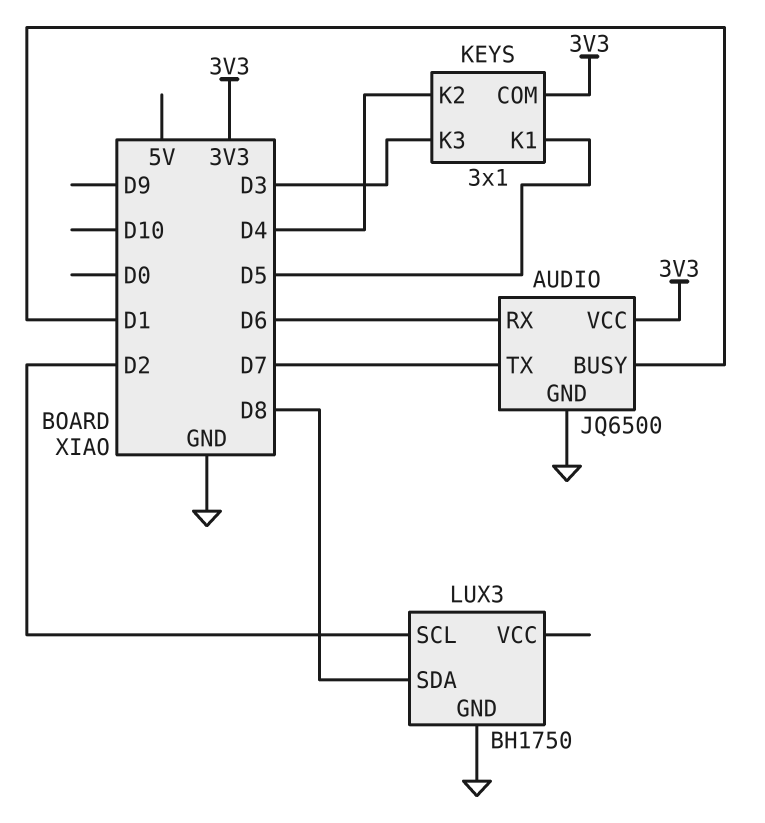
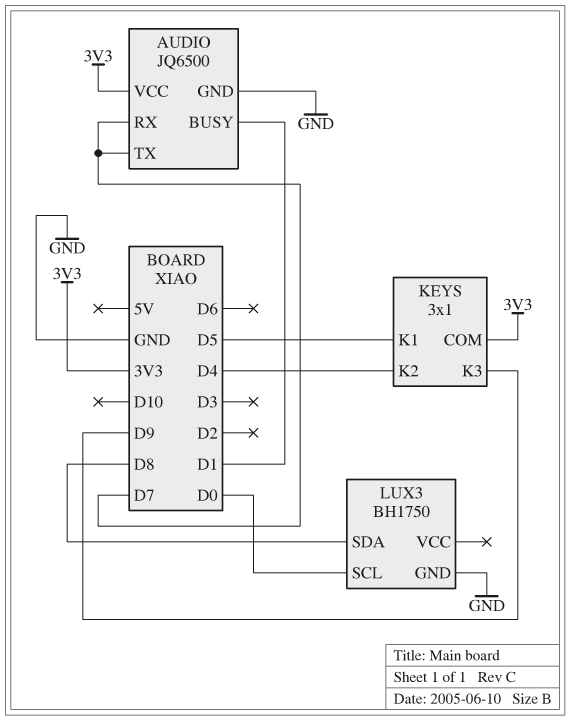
AUDIO pin RX: D6 -> D7
KEYS pin K3: D3 -> D9
LUX3 pin SCL: D2 -> D0

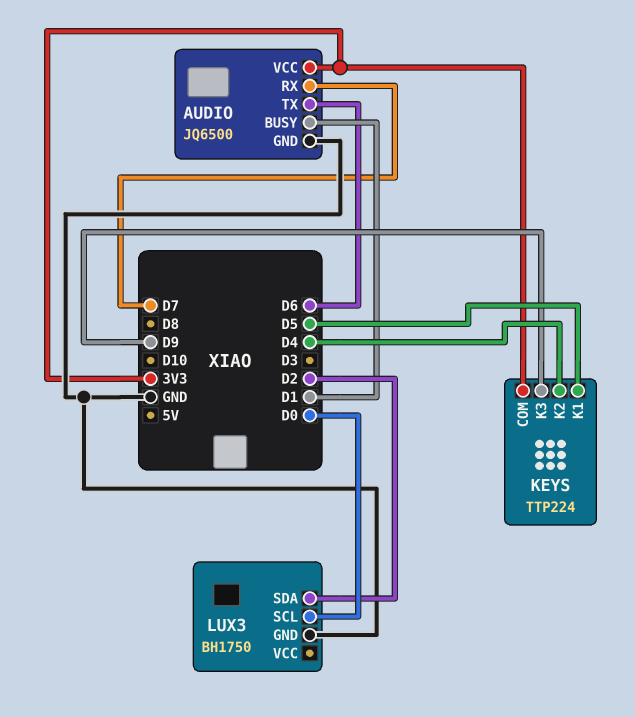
AUDIO pin TX: D7 -> D6
KEYS: 3x1 -> TTP224
LUX3 pin SDA: D8 -> D2

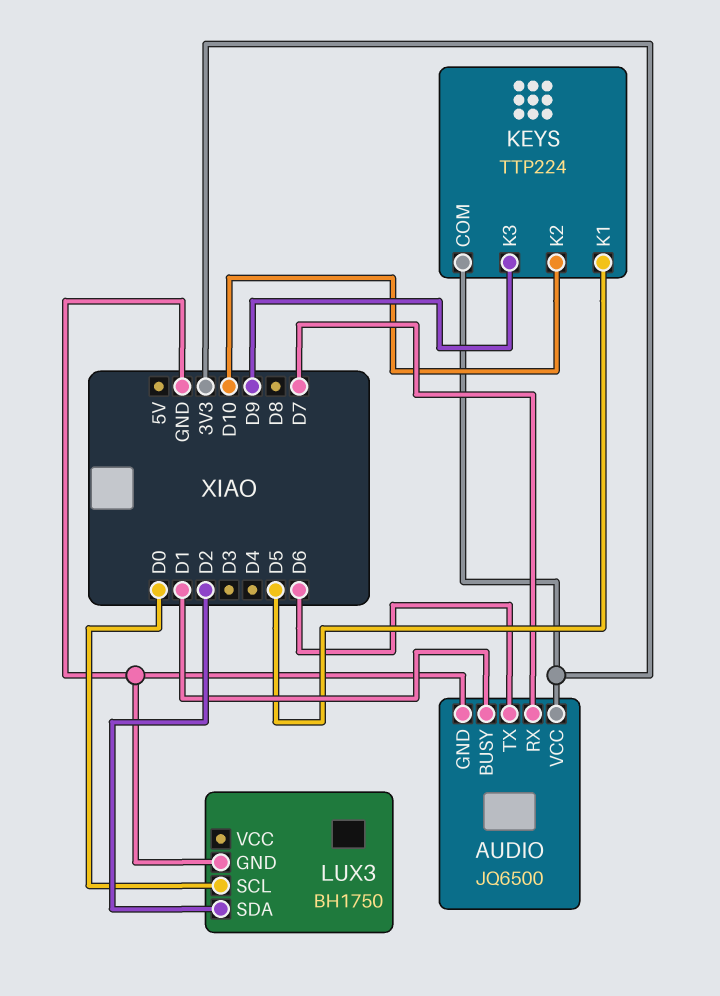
KEYS pin K2: D4 -> D10

